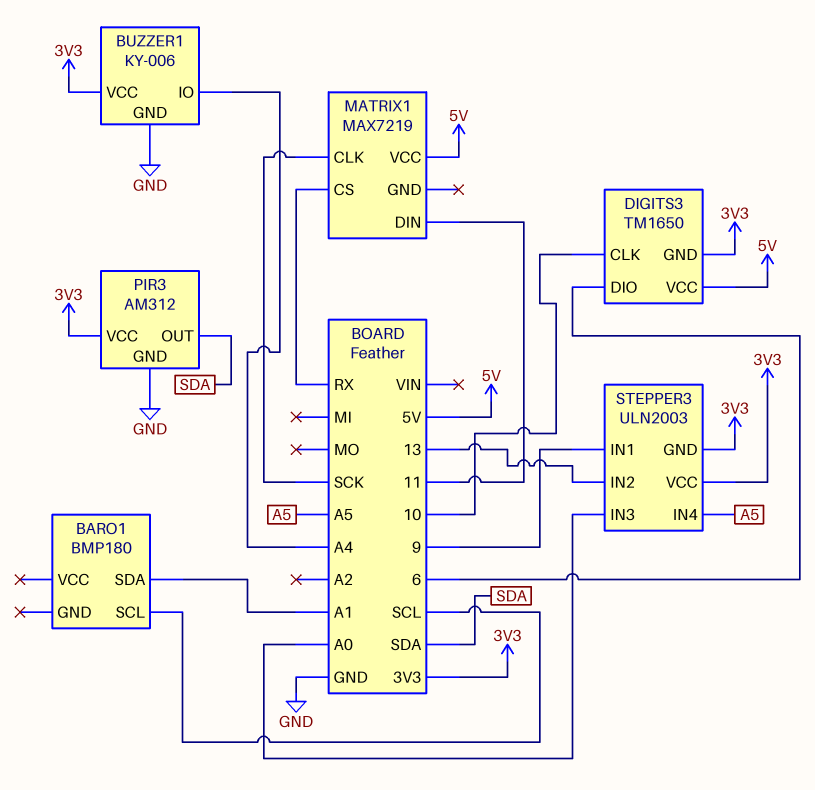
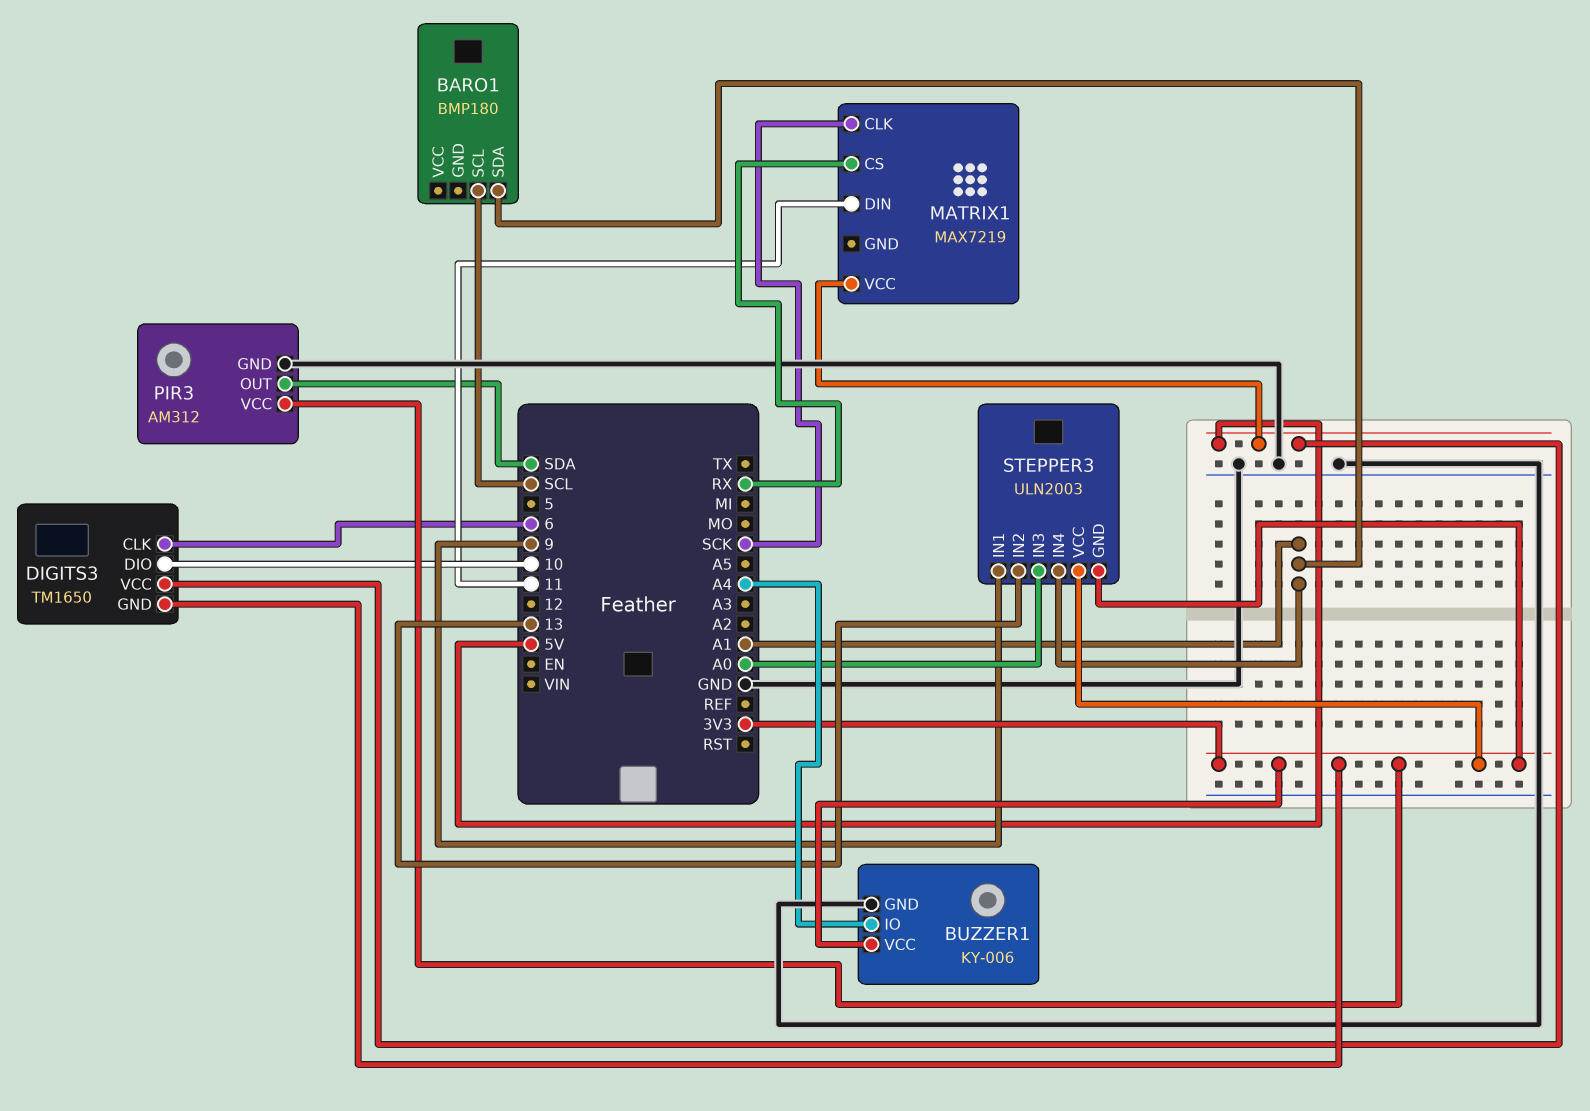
DIGITS3 pin CLK: 10 -> 6
DIGITS3 pin DIO: 6 -> 10
STEPPER3 pin IN4: A5 -> A1

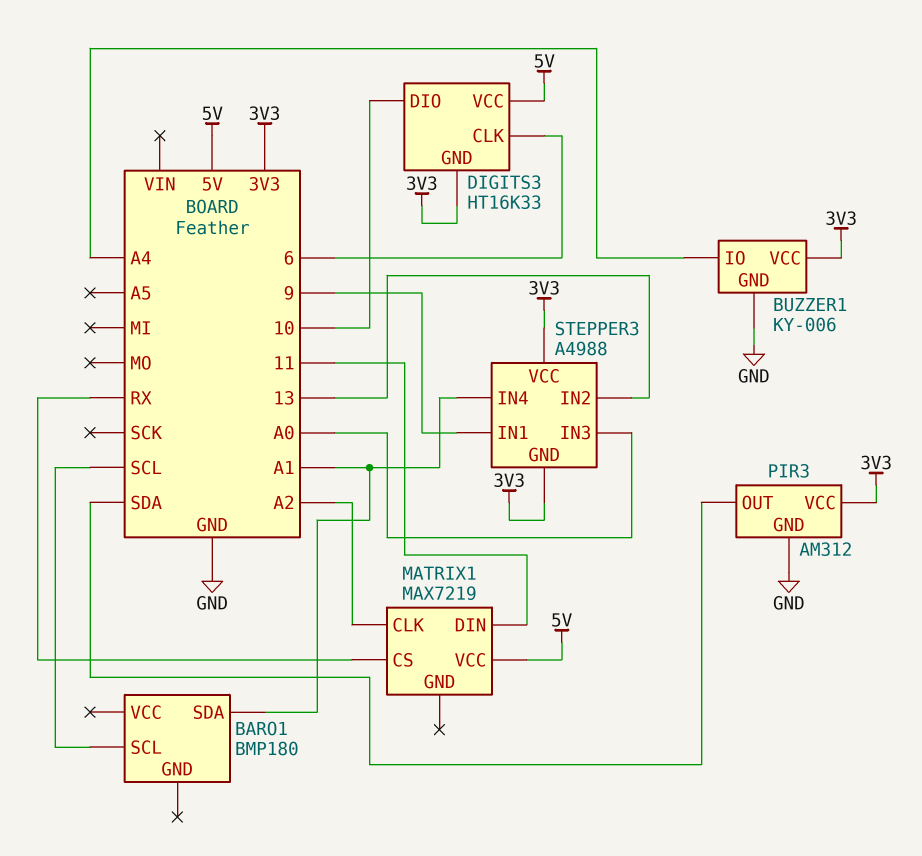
DIGITS3: TM1650 -> HT16K33
MATRIX1 pin CLK: SCK -> A2
STEPPER3: ULN2003 -> A4988

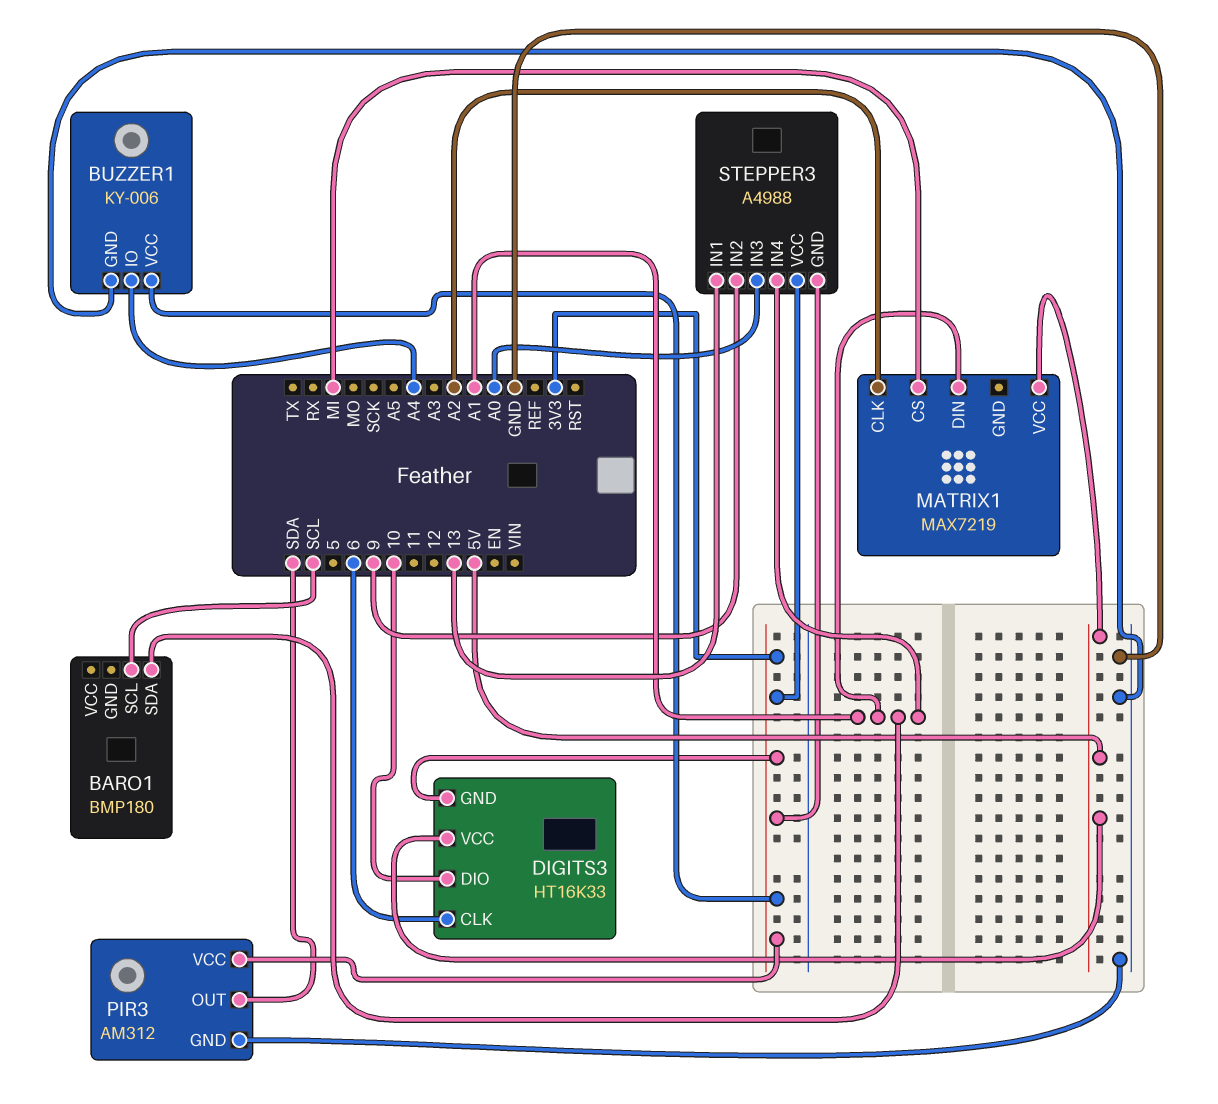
MATRIX1 pin CS: RX -> MI
MATRIX1 pin DIN: 11 -> A1
STEPPER3 pin IN1: 9 -> 13
STEPPER3 pin IN2: 13 -> 9

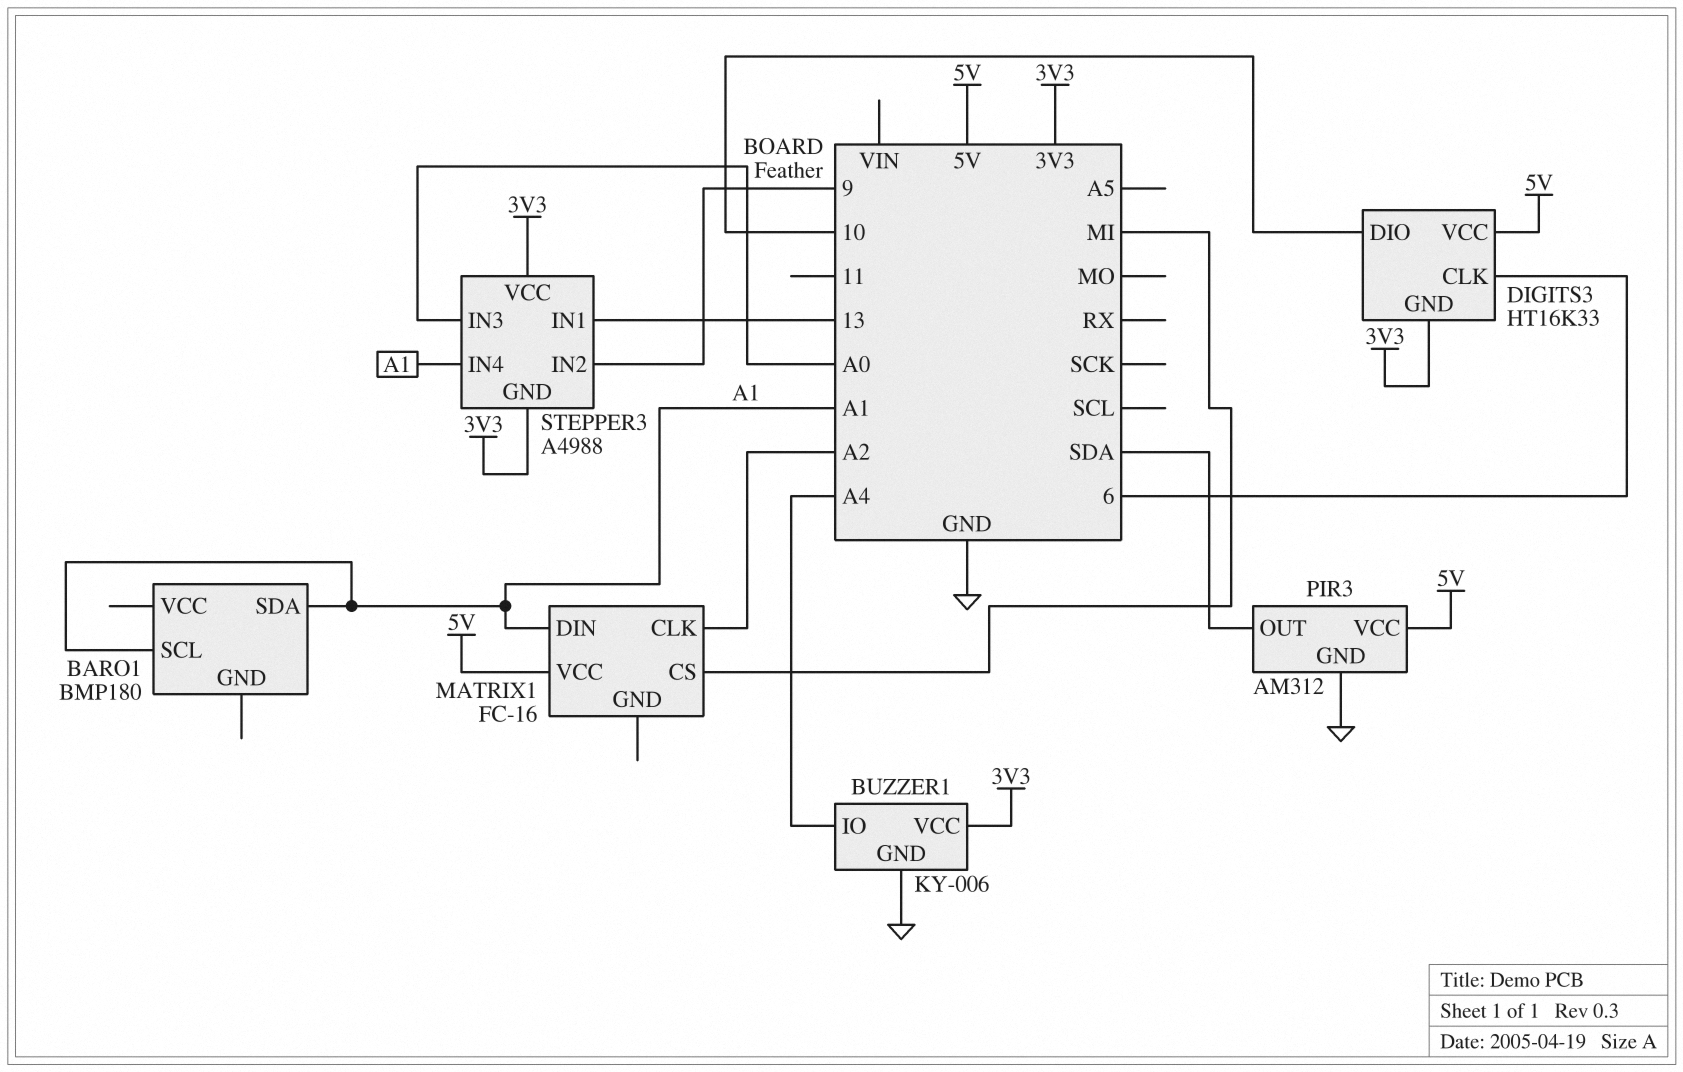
BARO1 pin SCL: SCL -> A1
MATRIX1: MAX7219 -> FC-16
PIR3 pin VCC: 3V3 -> 5V

